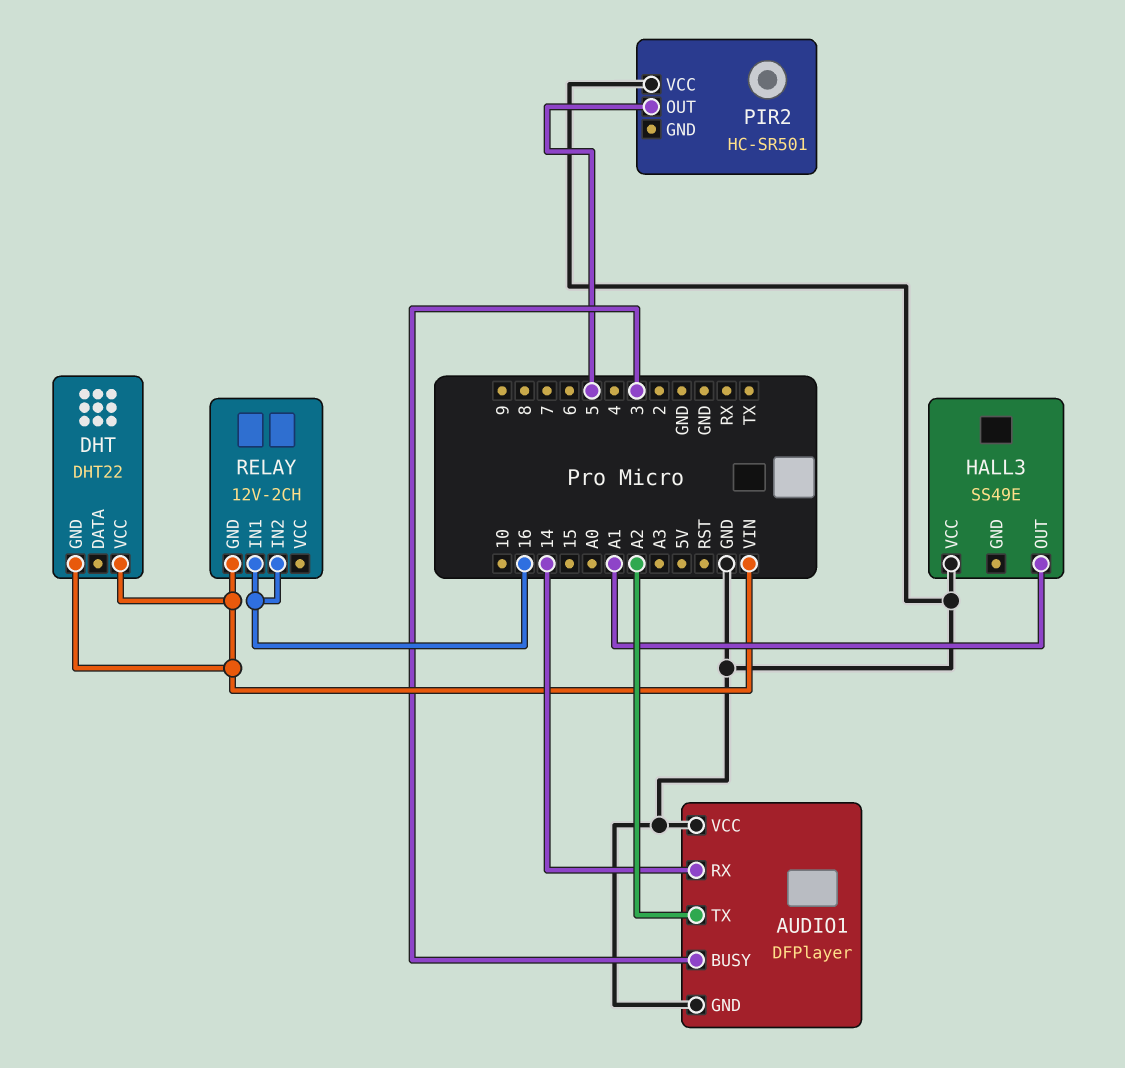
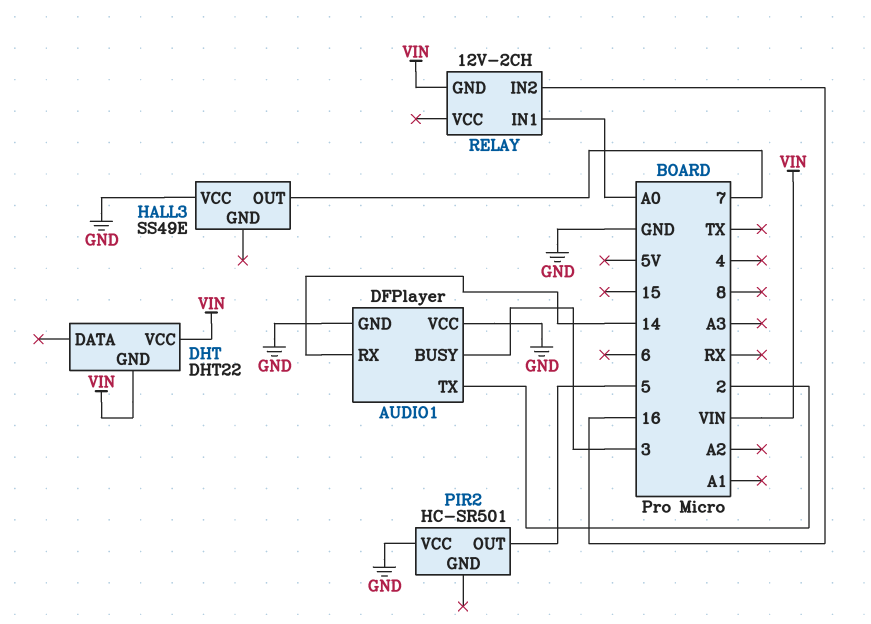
AUDIO1 pin TX: A2 -> 2
HALL3 pin OUT: A1 -> 7
RELAY pin IN1: 16 -> A0

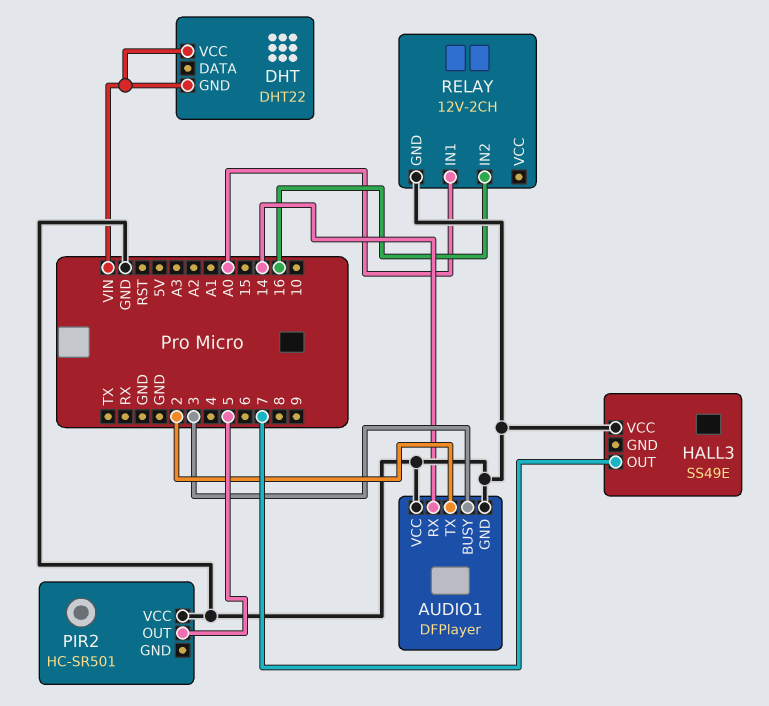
RELAY pin GND: VIN -> GND

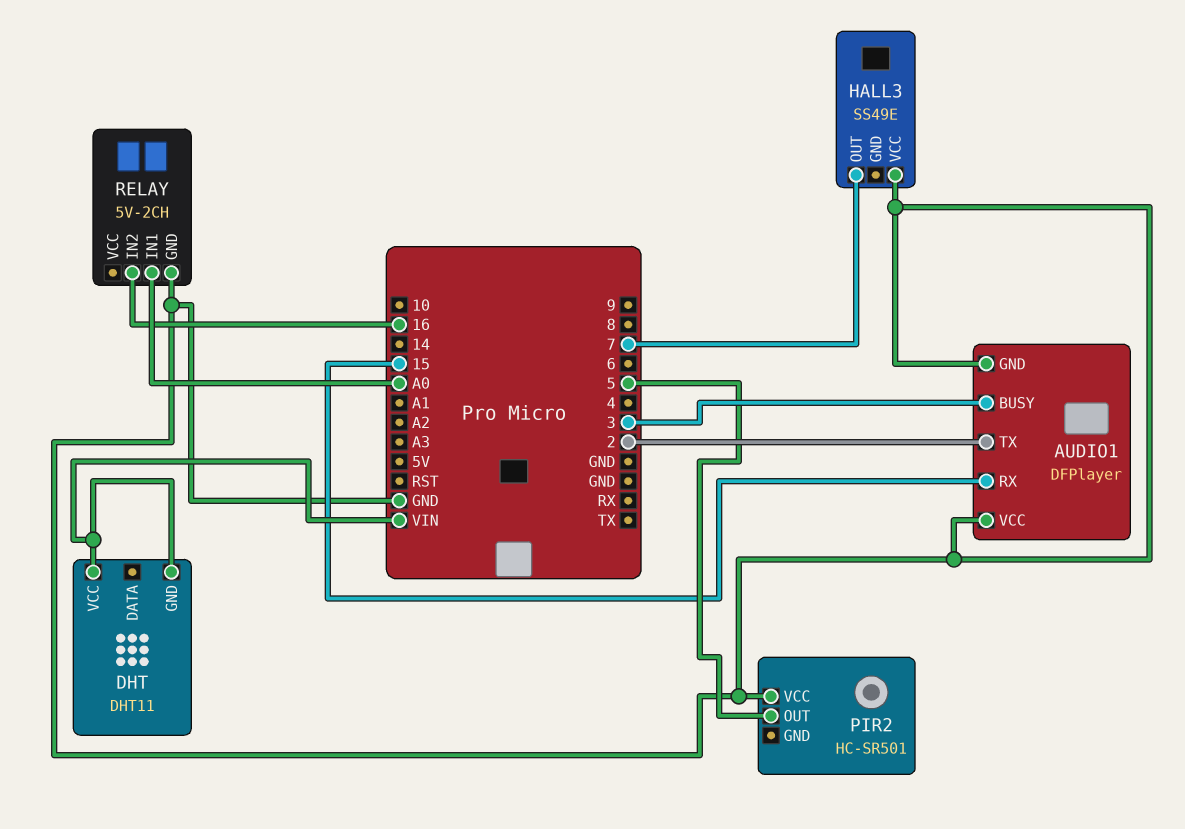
AUDIO1 pin RX: 14 -> 15
DHT: DHT22 -> DHT11
RELAY: 12V-2CH -> 5V-2CH

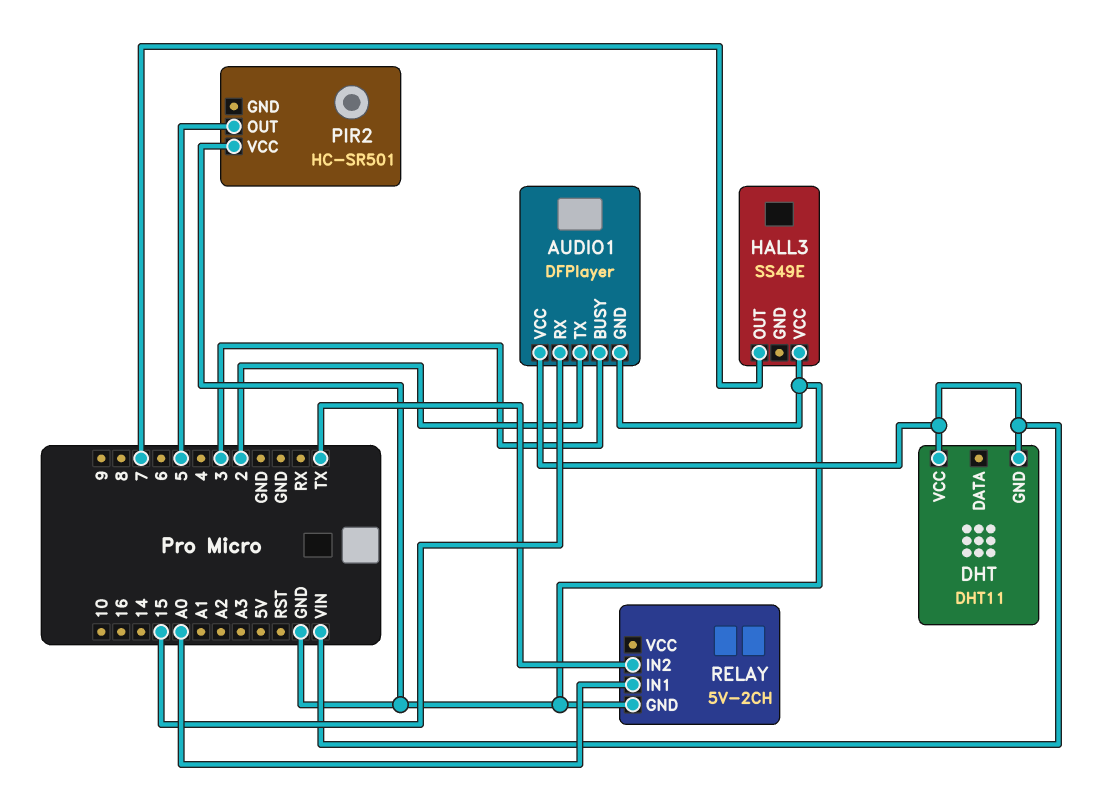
AUDIO1 pin VCC: GND -> VIN
RELAY pin IN2: 16 -> TX

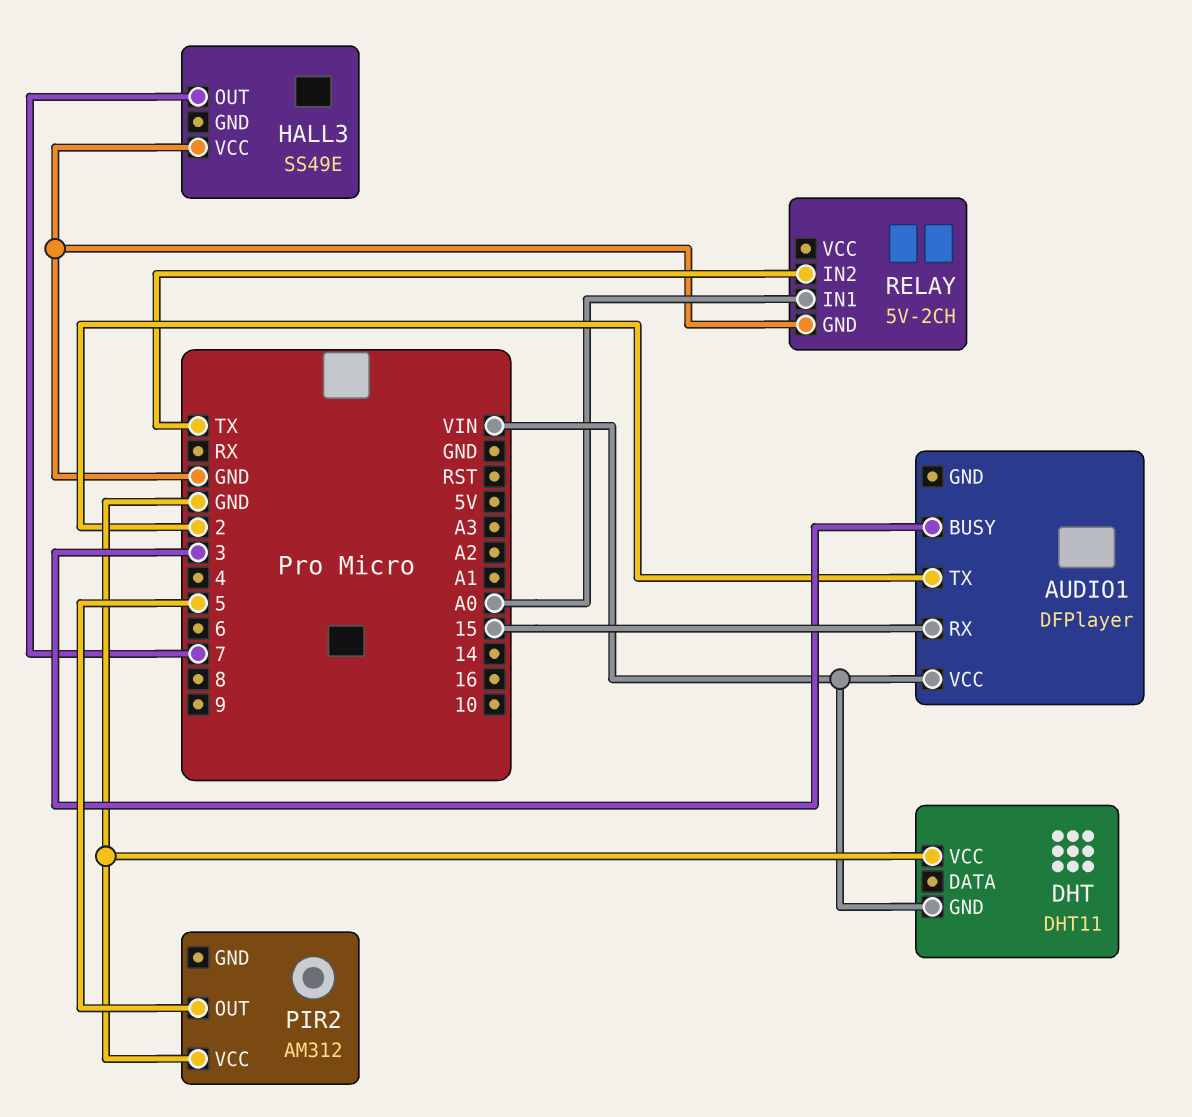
AUDIO1 pin GND: GND -> none
DHT pin VCC: VIN -> GND
PIR2: HC-SR501 -> AM312

